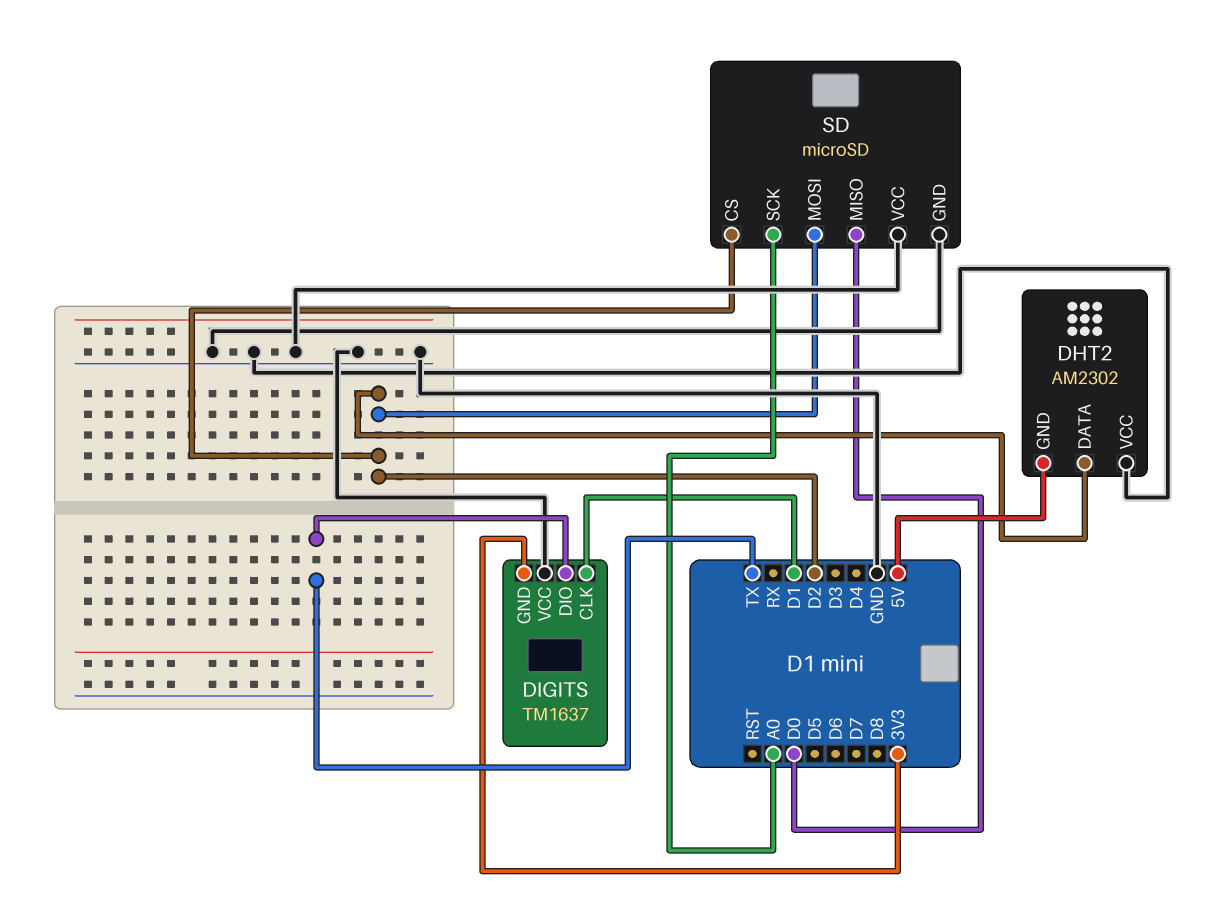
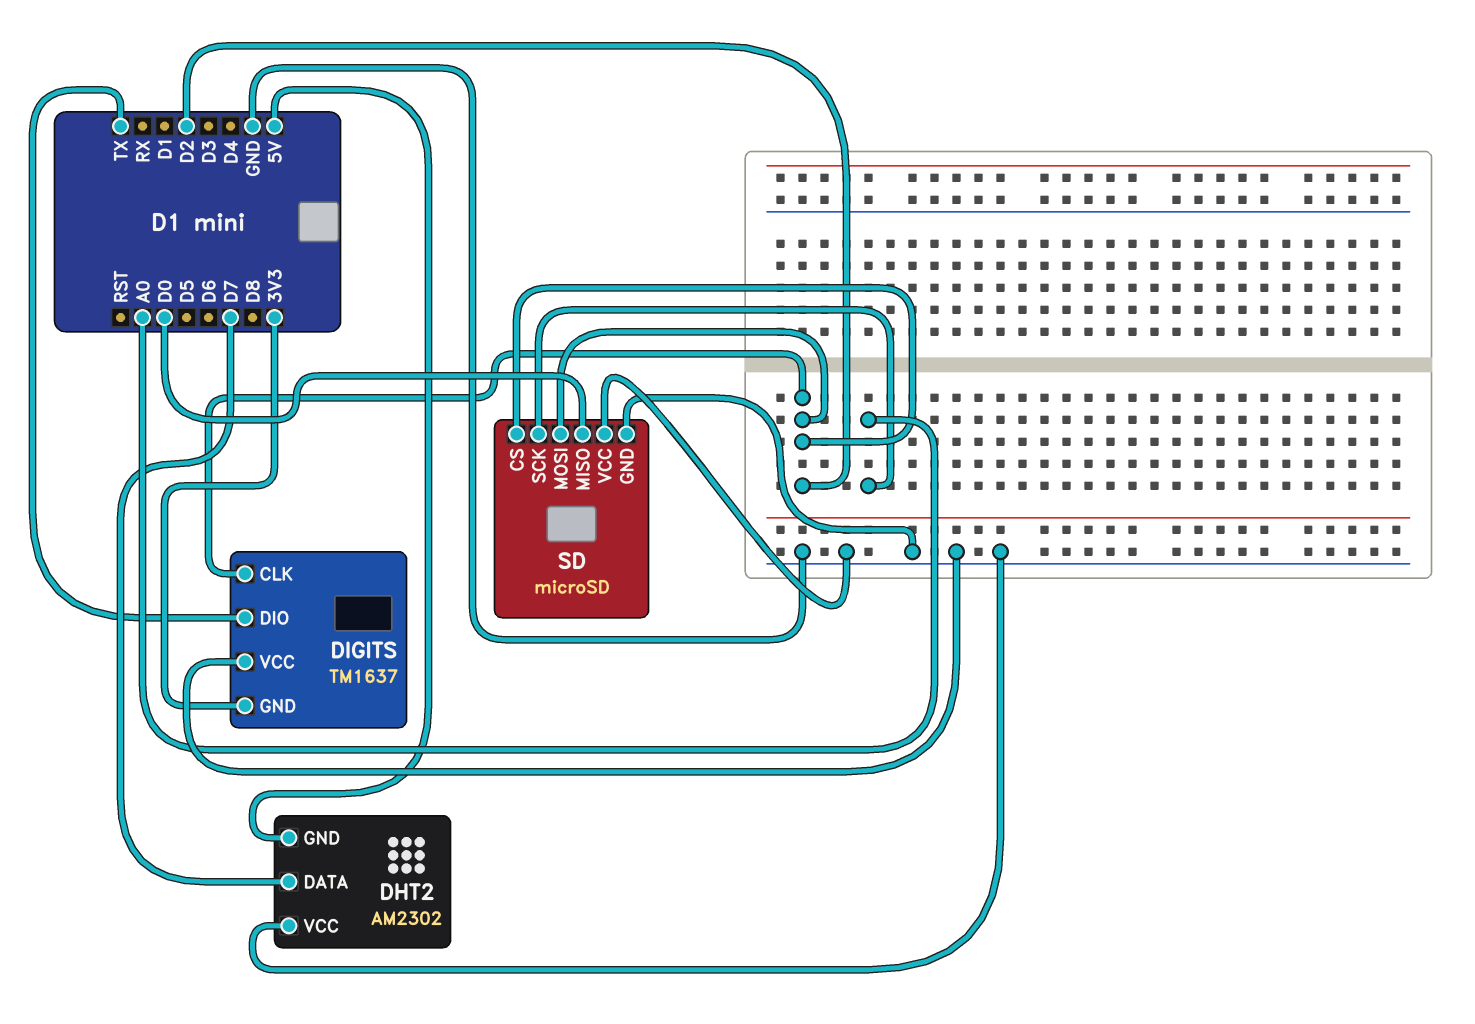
DHT2 pin DATA: D2 -> D7
DIGITS pin CLK: D1 -> D2

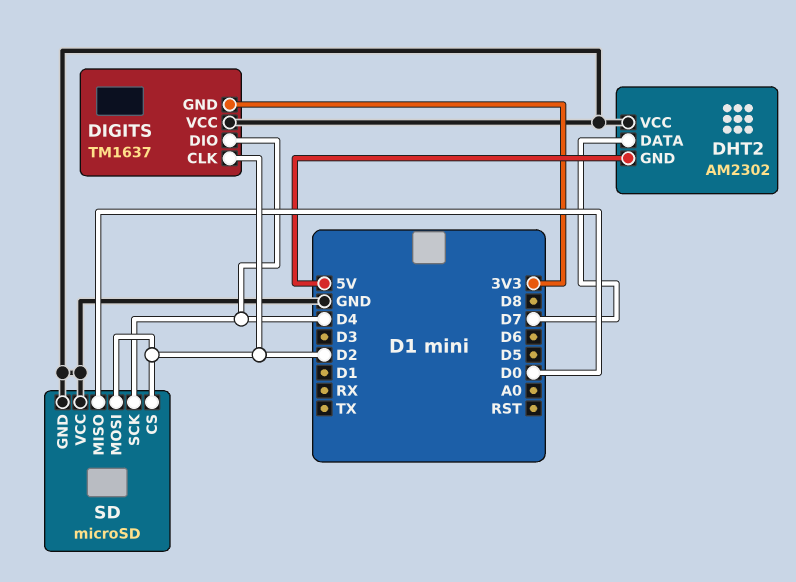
DIGITS pin DIO: TX -> D4
SD pin SCK: A0 -> D4

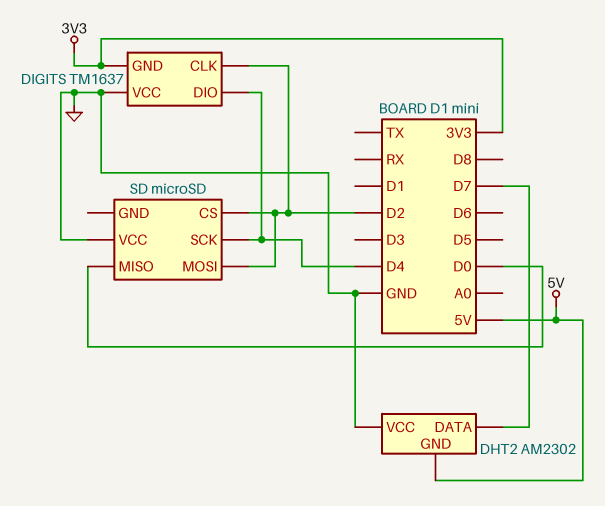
SD pin GND: GND -> none

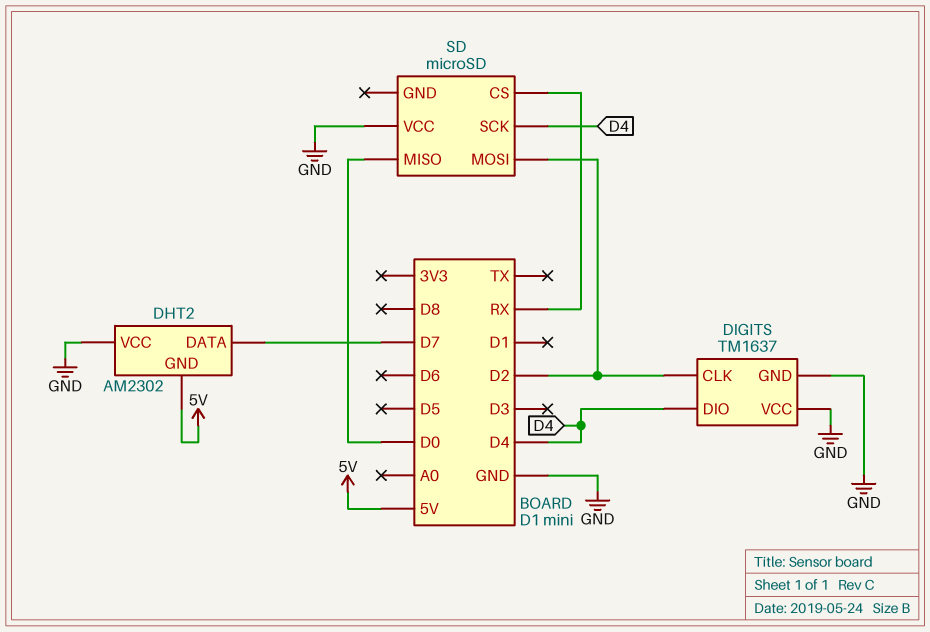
DIGITS pin GND: 3V3 -> GND
SD pin CS: D2 -> RX

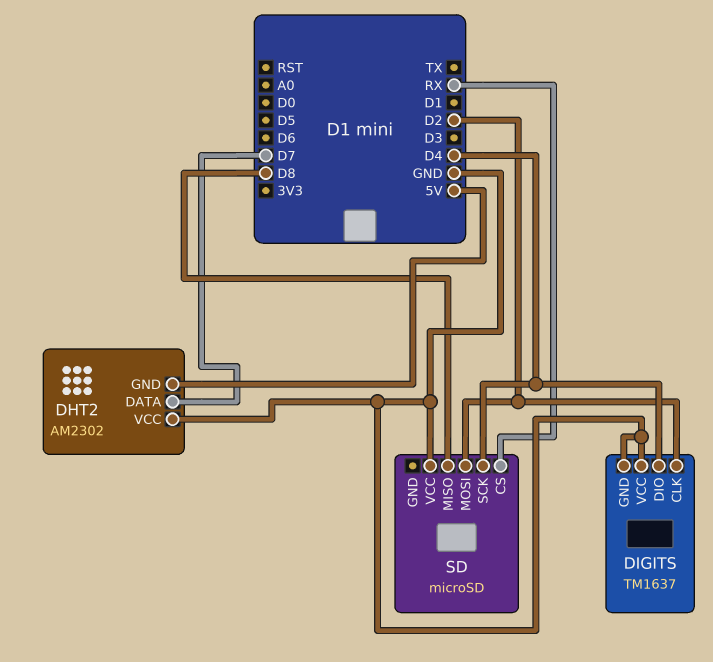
SD pin MISO: D0 -> D8

